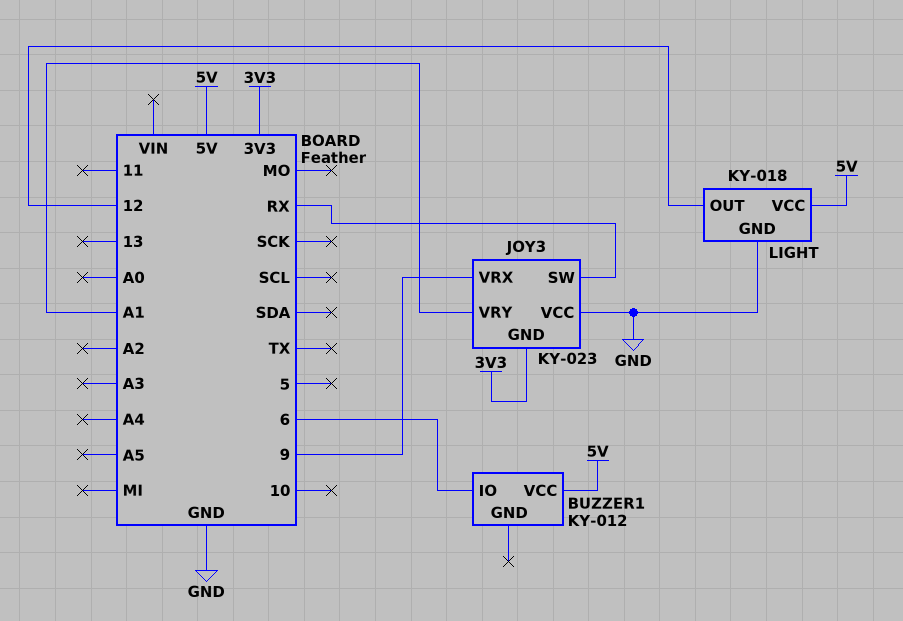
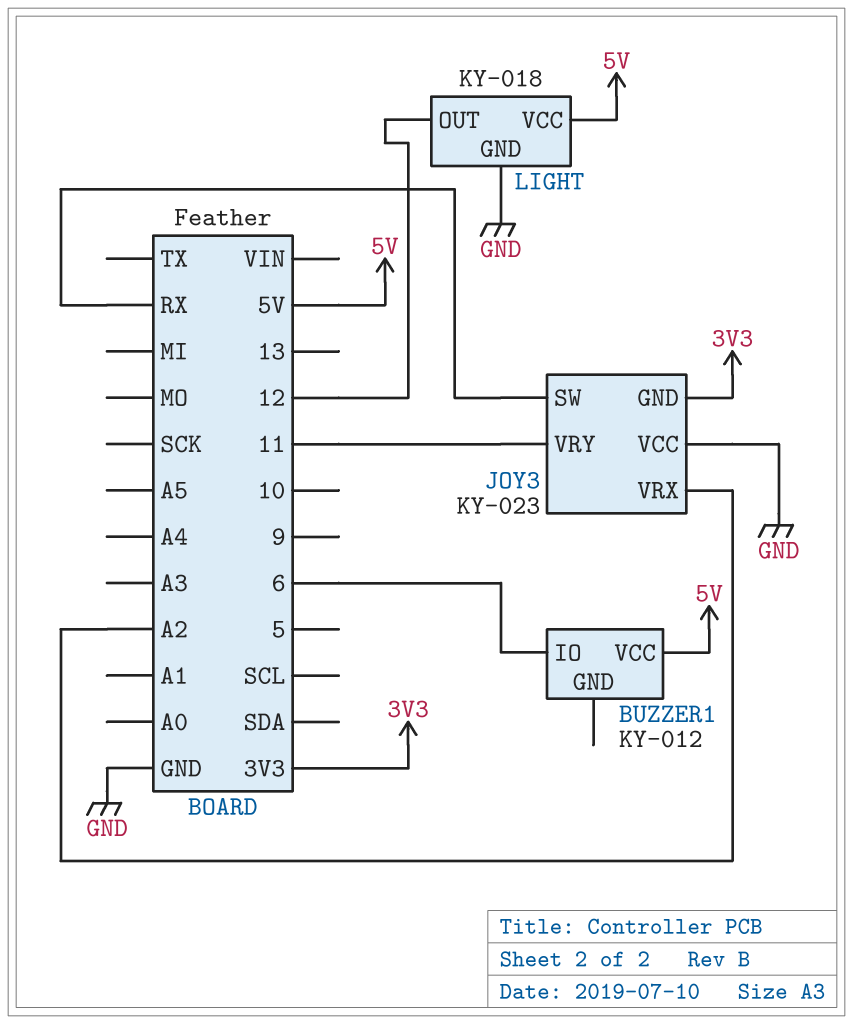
JOY3 pin VRX: 9 -> A2
JOY3 pin VRY: A1 -> 11

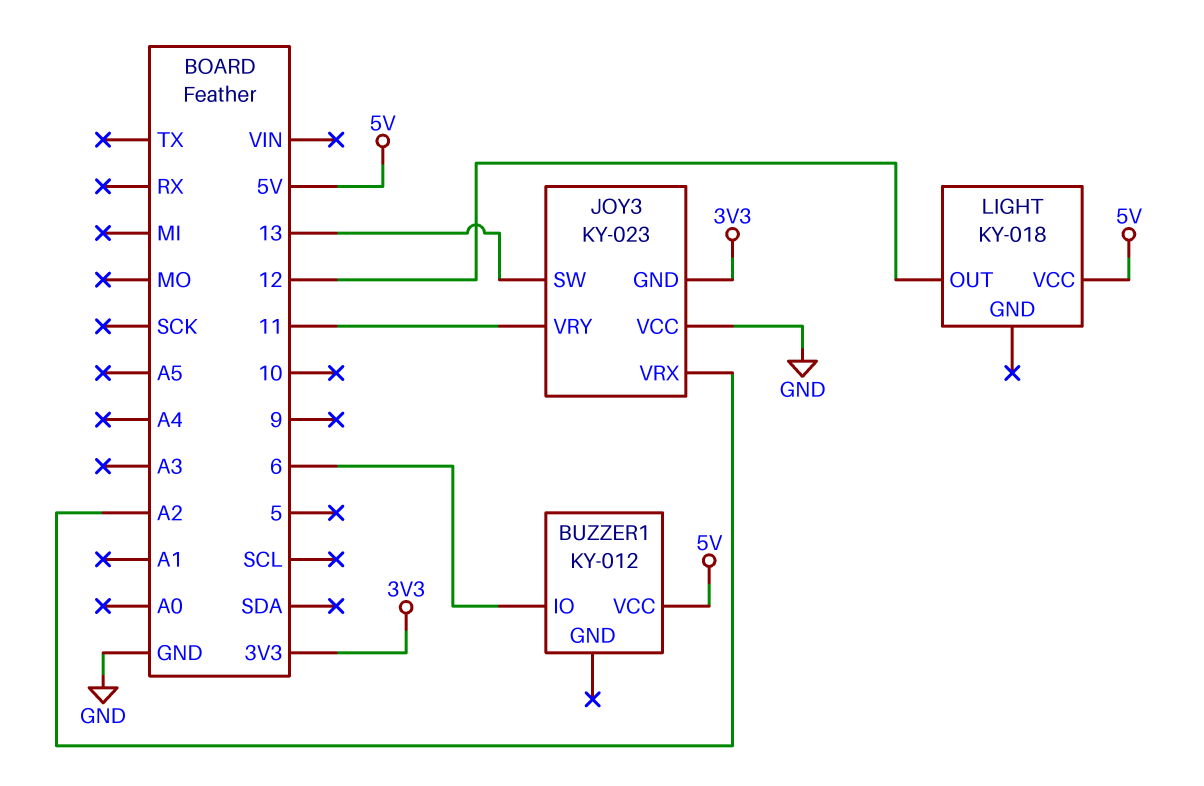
JOY3 pin SW: RX -> 13
LIGHT pin GND: GND -> none

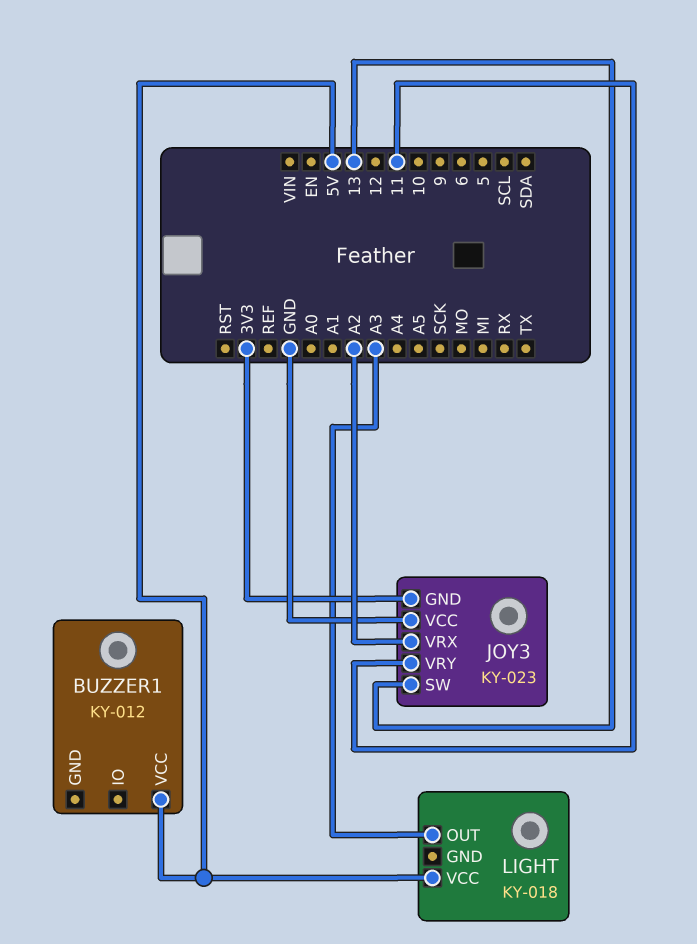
BUZZER1 pin IO: 6 -> none
LIGHT pin OUT: 12 -> A3

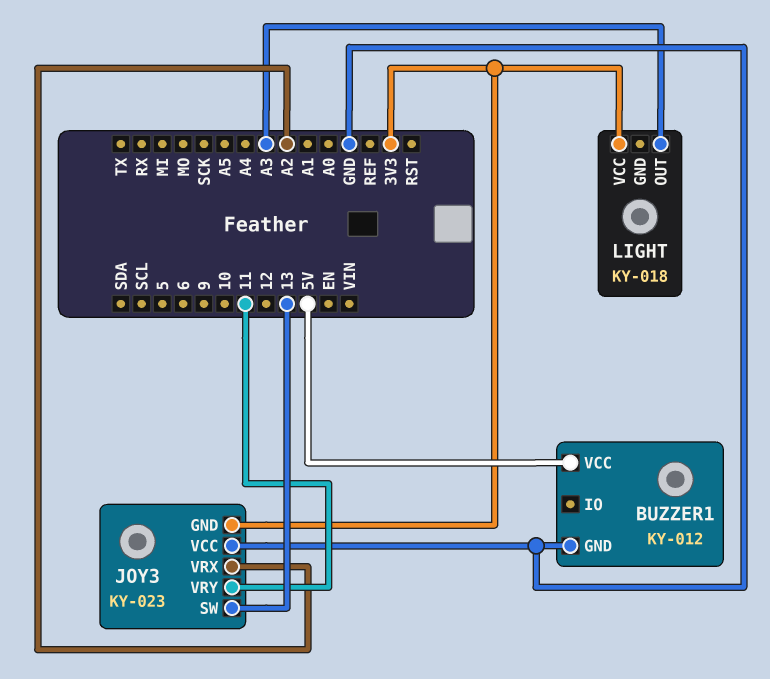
BUZZER1 pin GND: none -> GND
LIGHT pin VCC: 5V -> 3V3

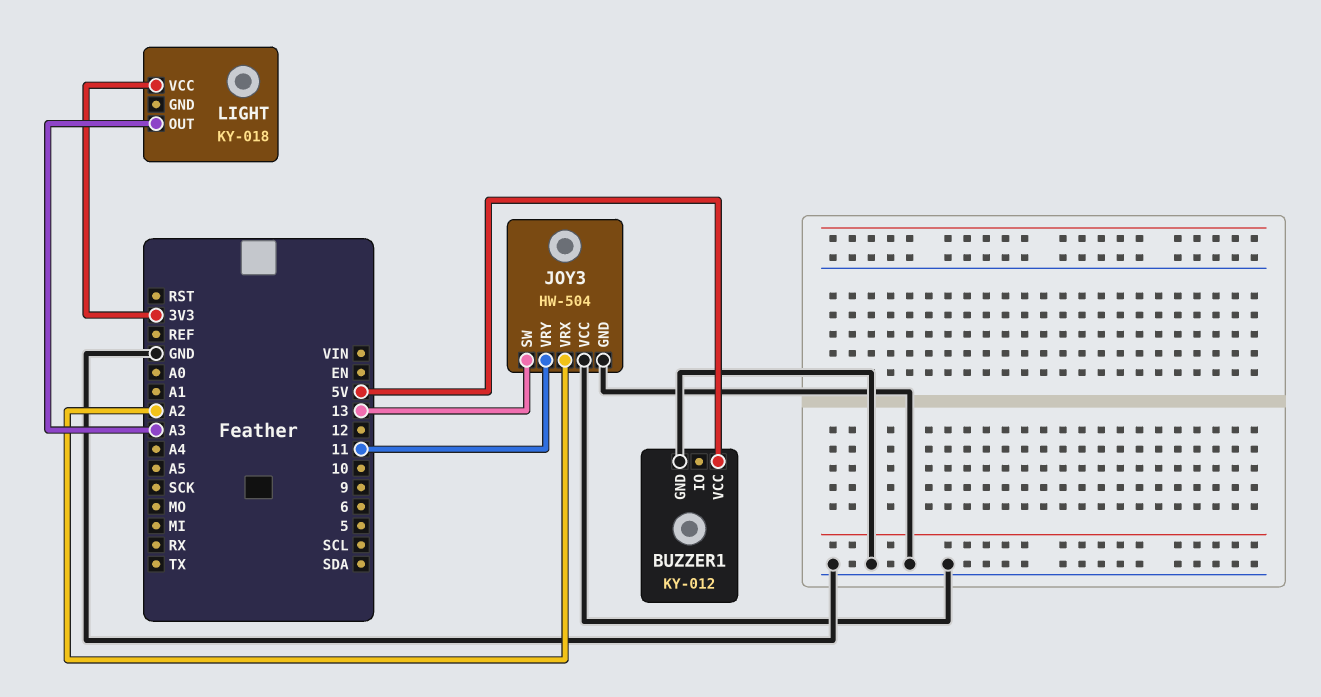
JOY3: KY-023 -> HW-504
JOY3 pin GND: 3V3 -> GND

